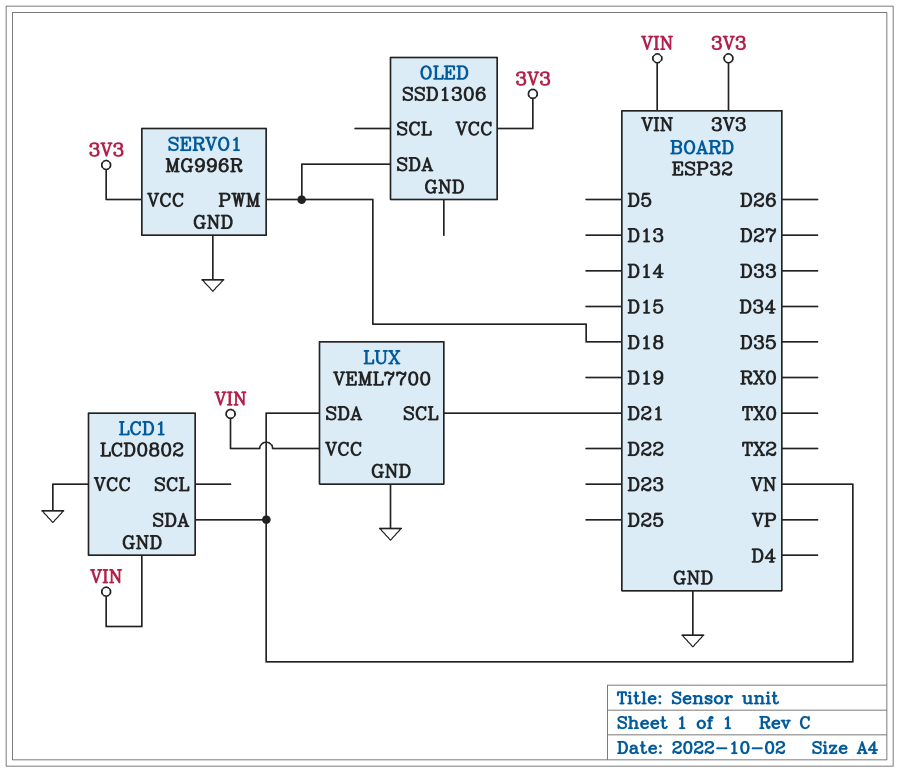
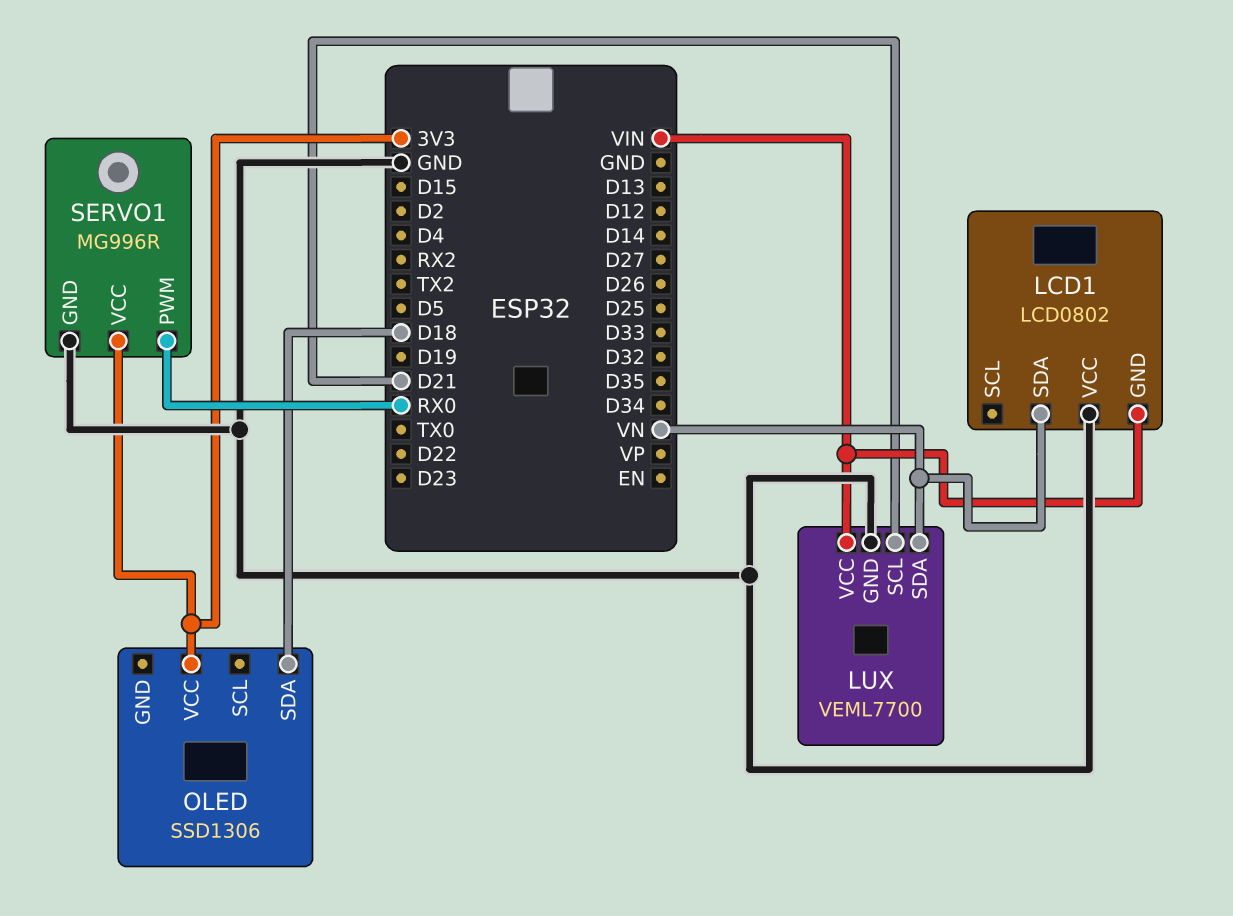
SERVO1 pin PWM: D18 -> RX0

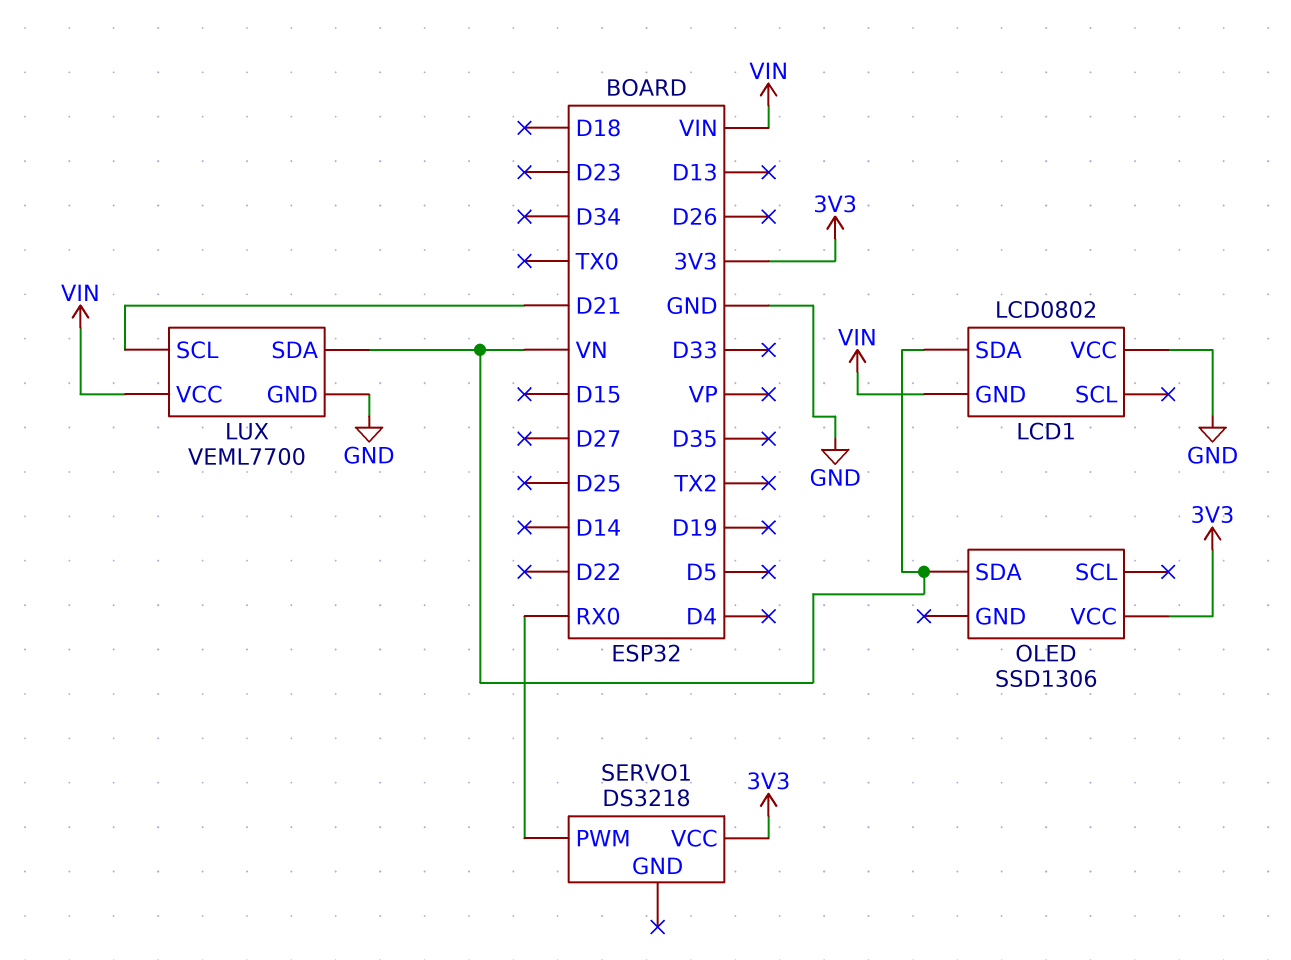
OLED pin SDA: D18 -> VN
SERVO1: MG996R -> DS3218
SERVO1 pin GND: GND -> none

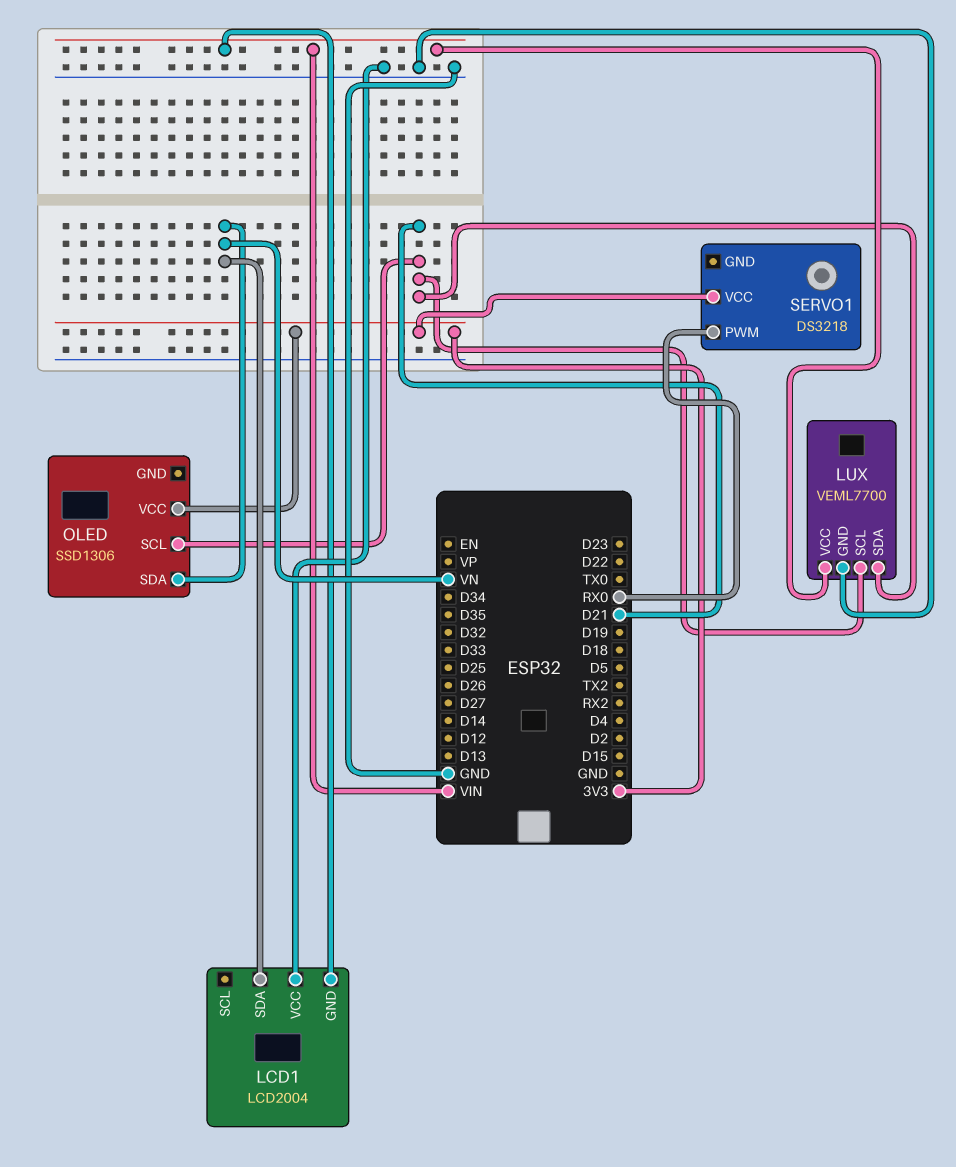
LCD1: LCD0802 -> LCD2004
LUX pin SDA: VN -> D21
OLED pin SCL: none -> D21

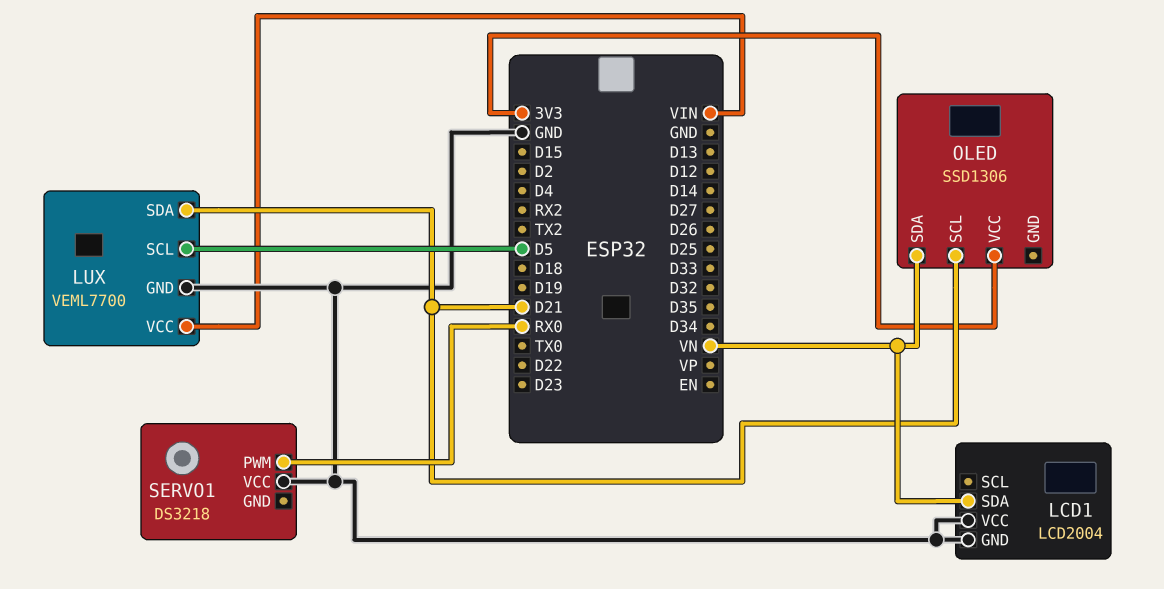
LCD1 pin GND: VIN -> GND
LUX pin SCL: D21 -> D5
SERVO1 pin VCC: 3V3 -> GND

